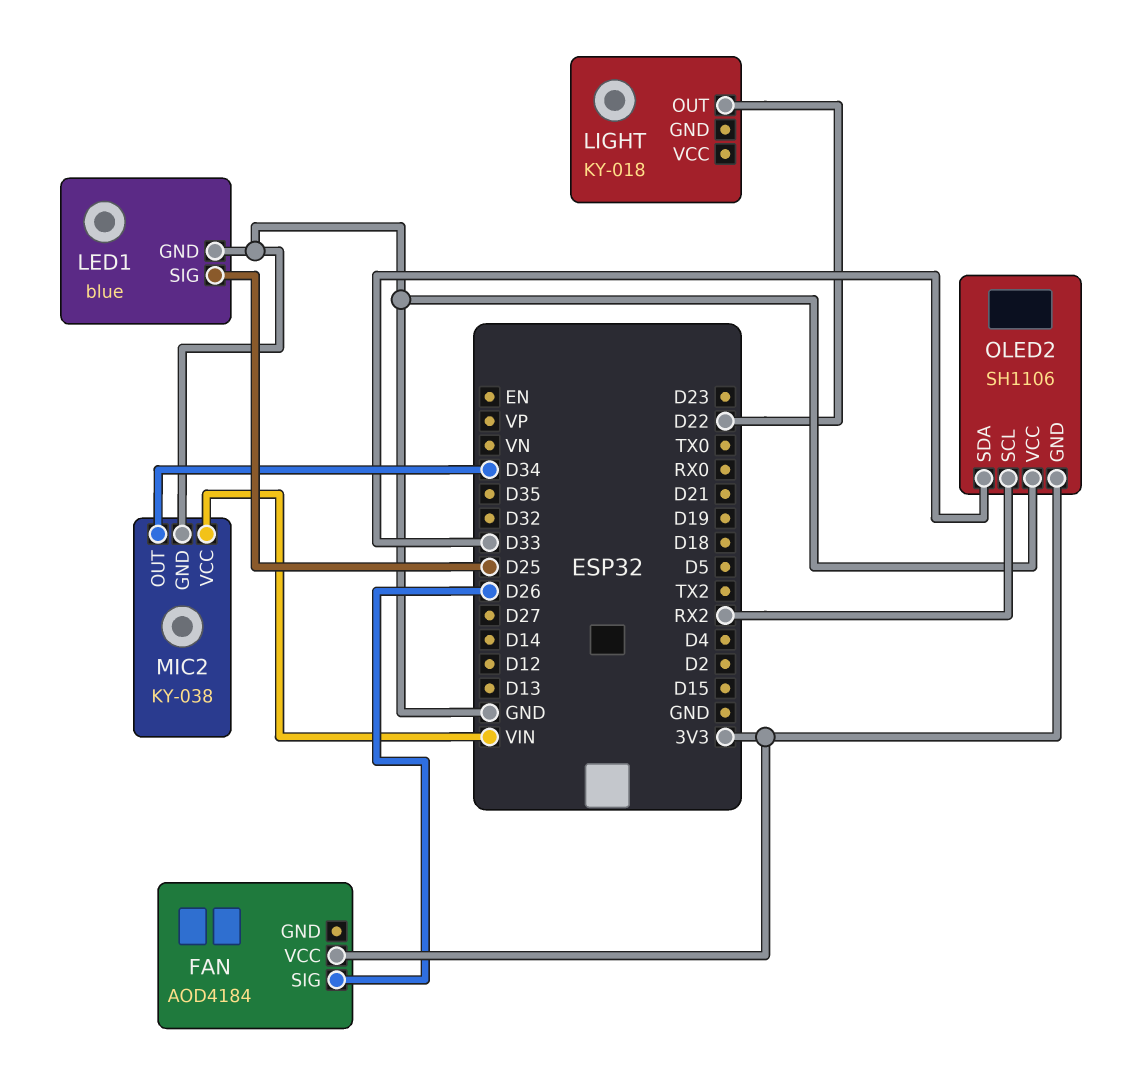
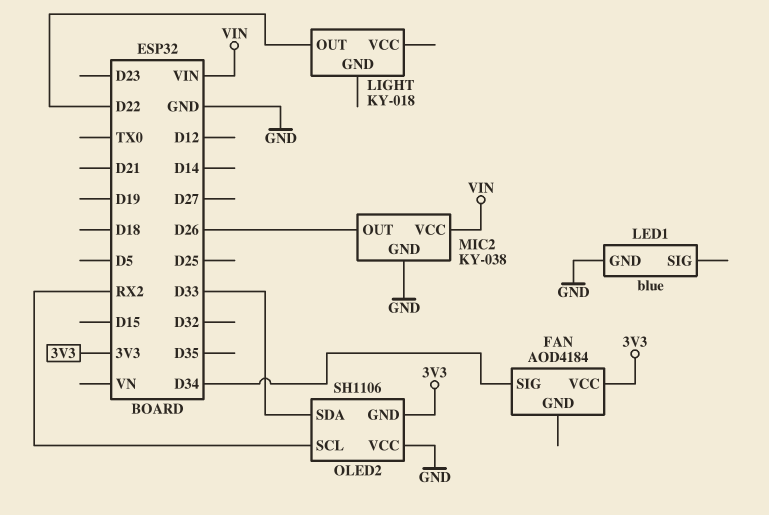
FAN pin SIG: D26 -> D34
LED1 pin SIG: D25 -> none
MIC2 pin OUT: D34 -> D26

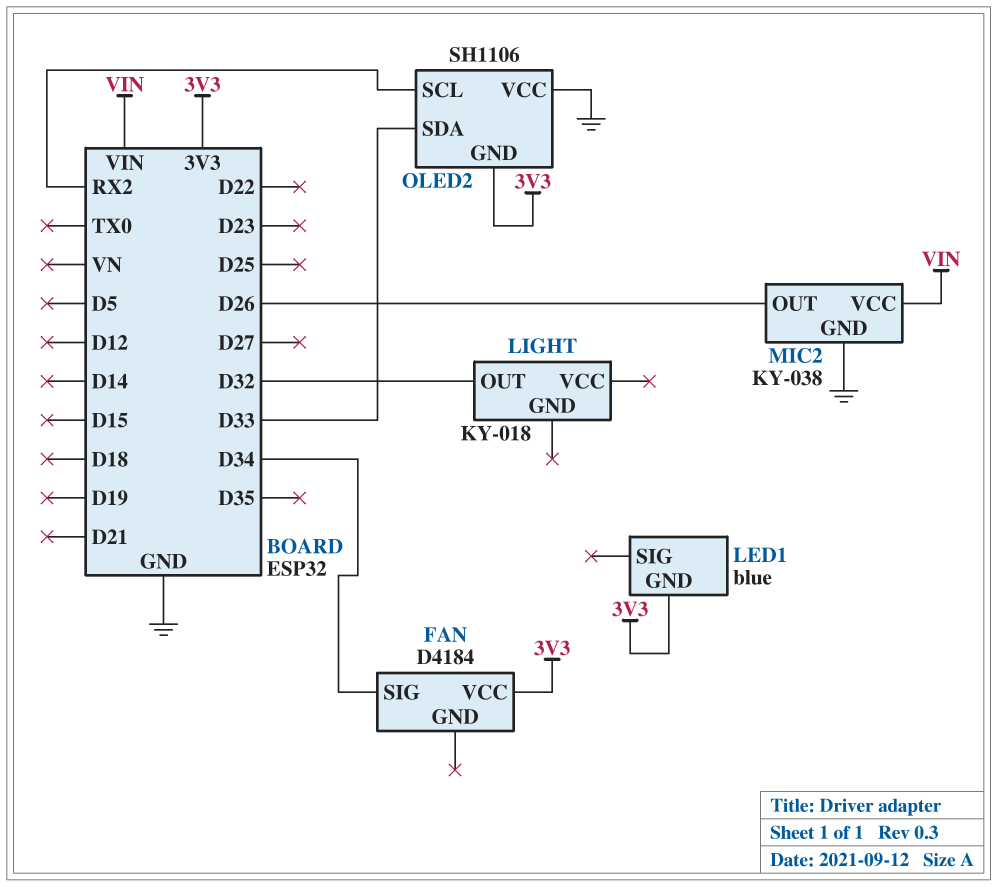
FAN: AOD4184 -> D4184
LED1 pin GND: GND -> 3V3
LIGHT pin OUT: D22 -> D32

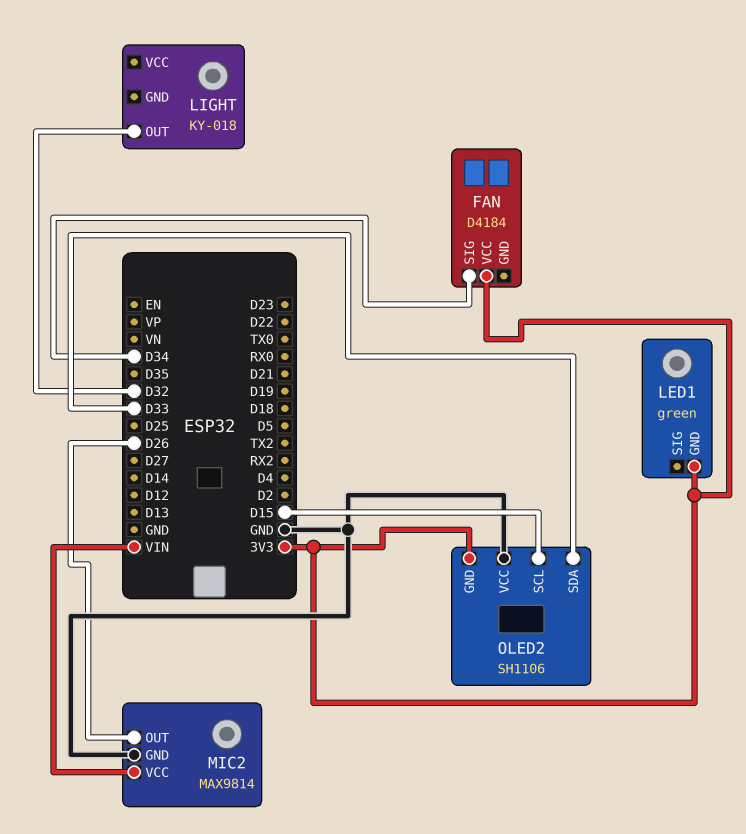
LED1: blue -> green
MIC2: KY-038 -> MAX9814
OLED2 pin SCL: RX2 -> D15

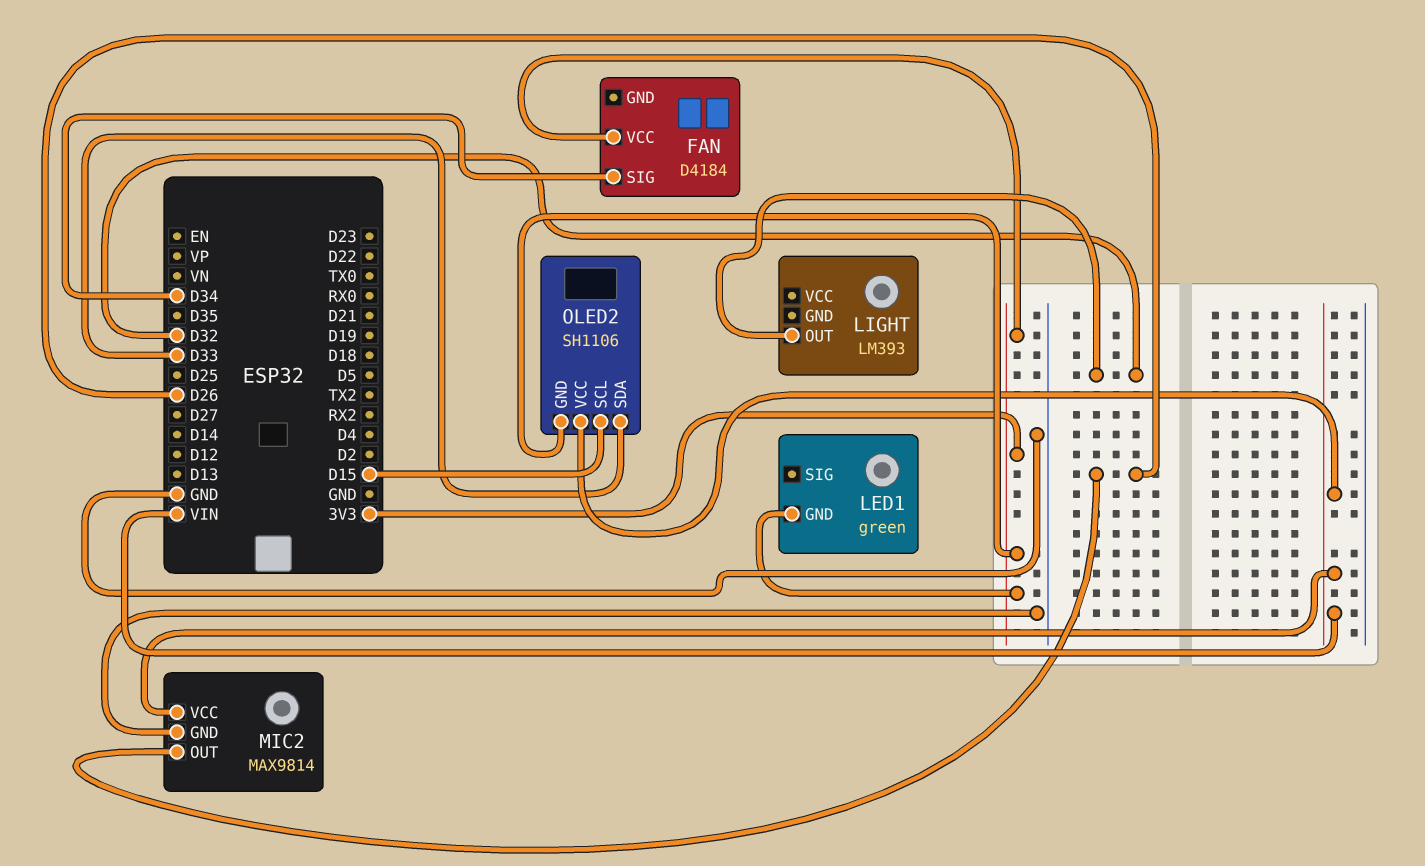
LIGHT: KY-018 -> LM393
OLED2 pin VCC: GND -> VIN

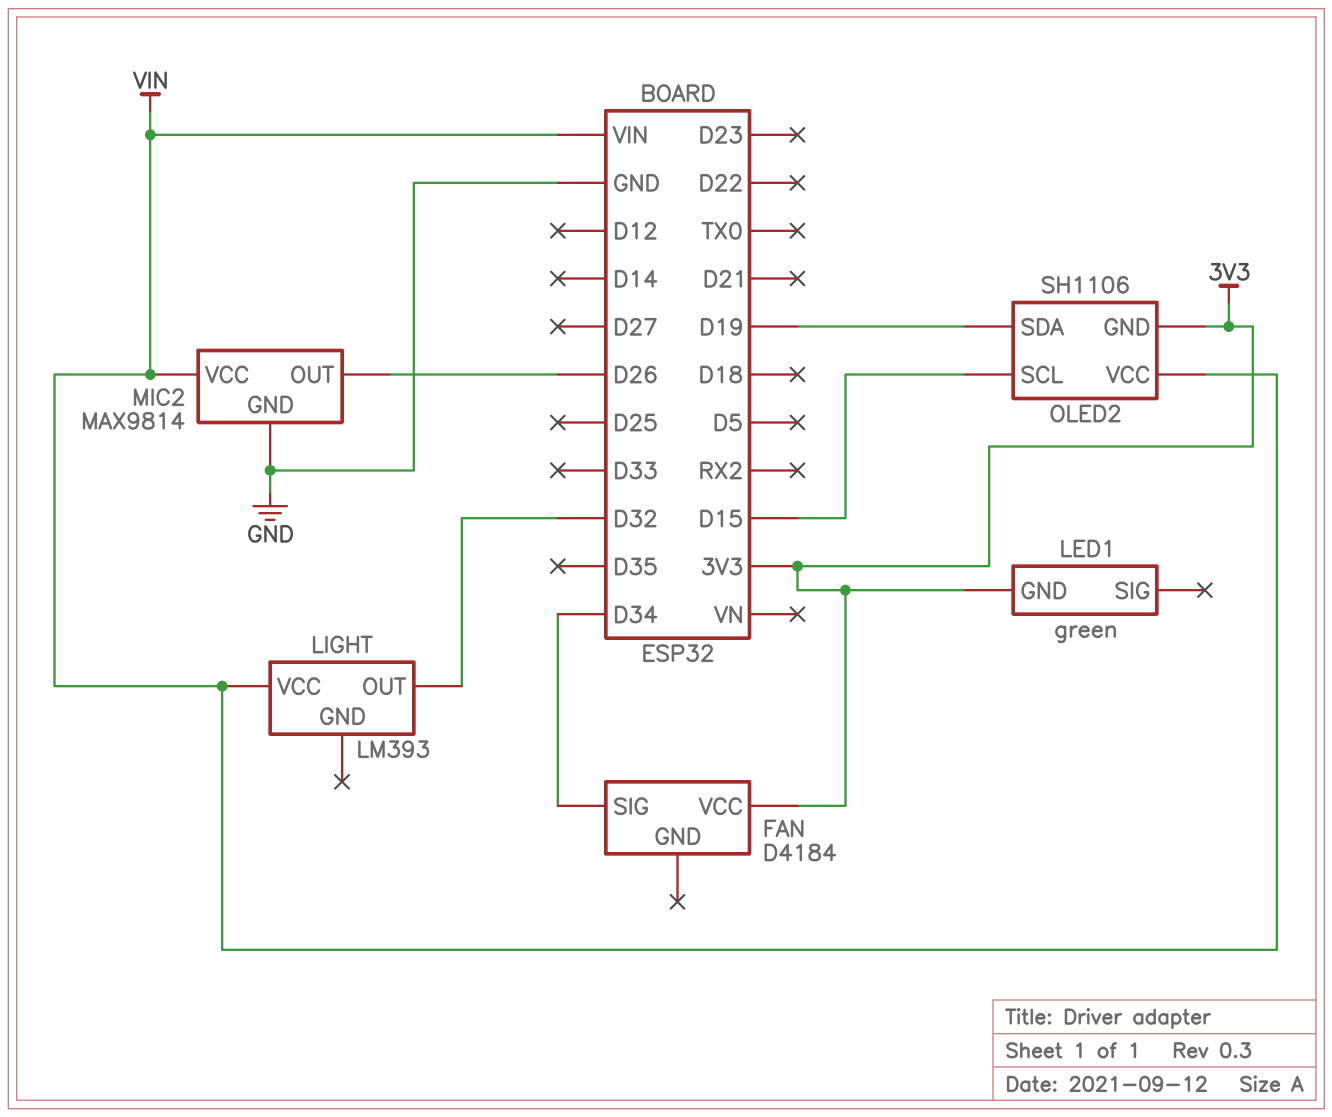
LIGHT pin VCC: none -> VIN
OLED2 pin SDA: D33 -> D19

